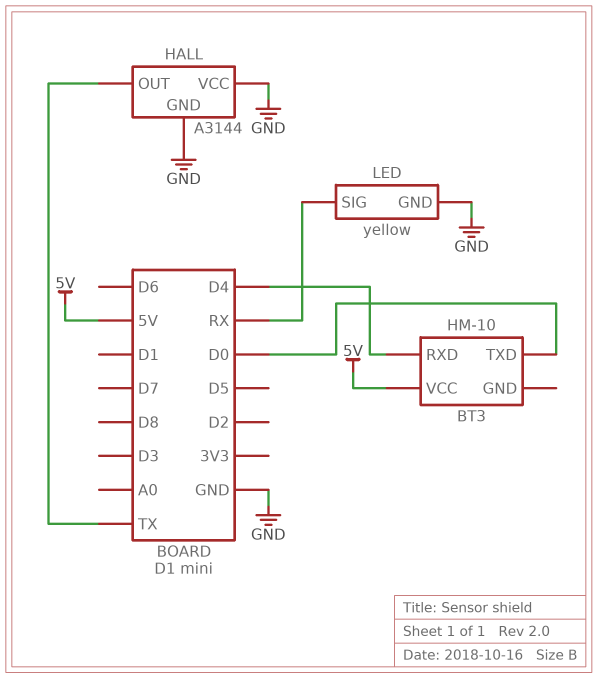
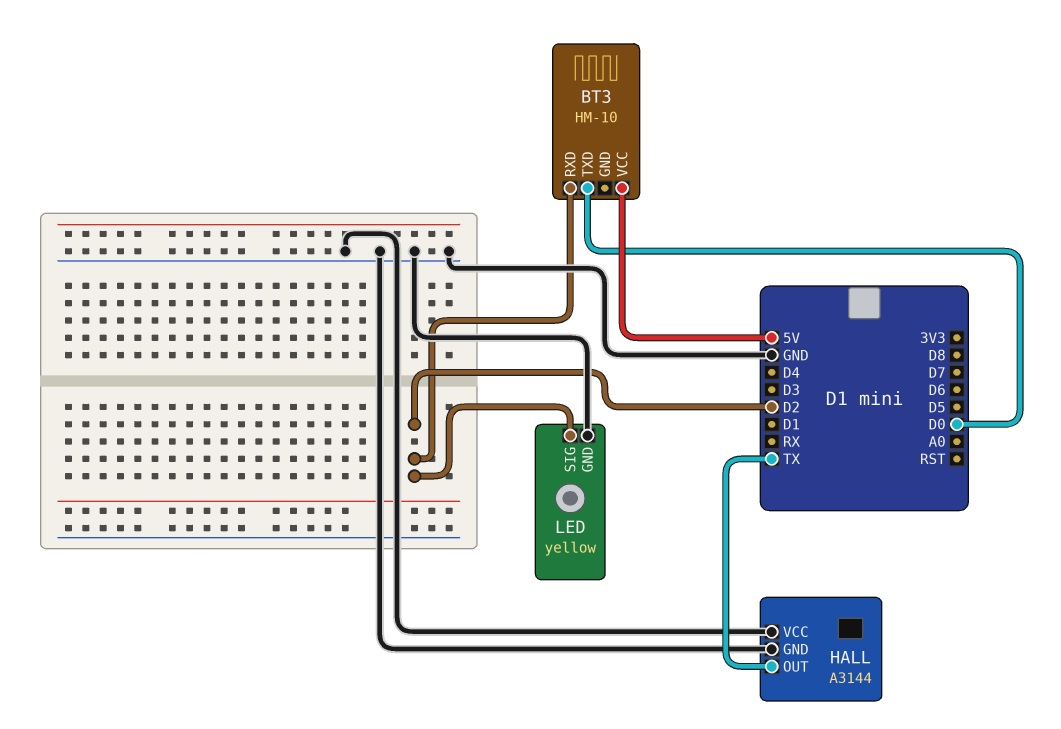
BT3 pin RXD: D4 -> D2
LED pin SIG: RX -> D2

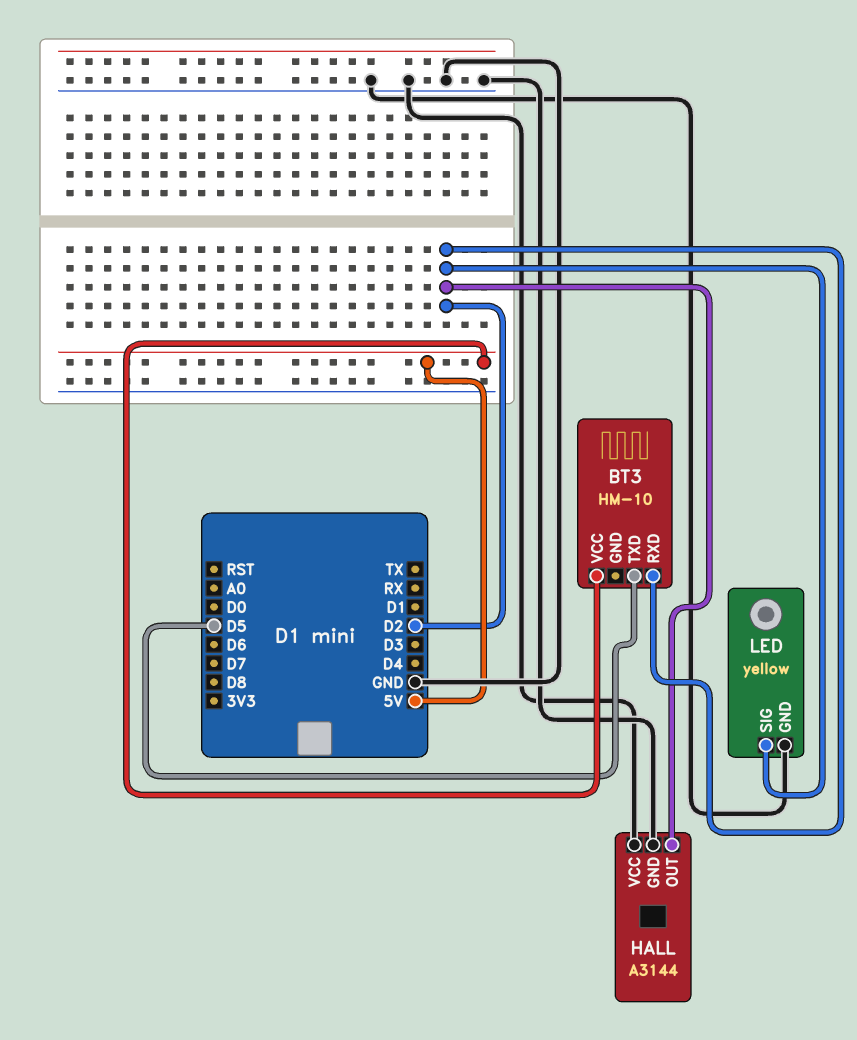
BT3 pin TXD: D0 -> D5
HALL pin OUT: TX -> D2

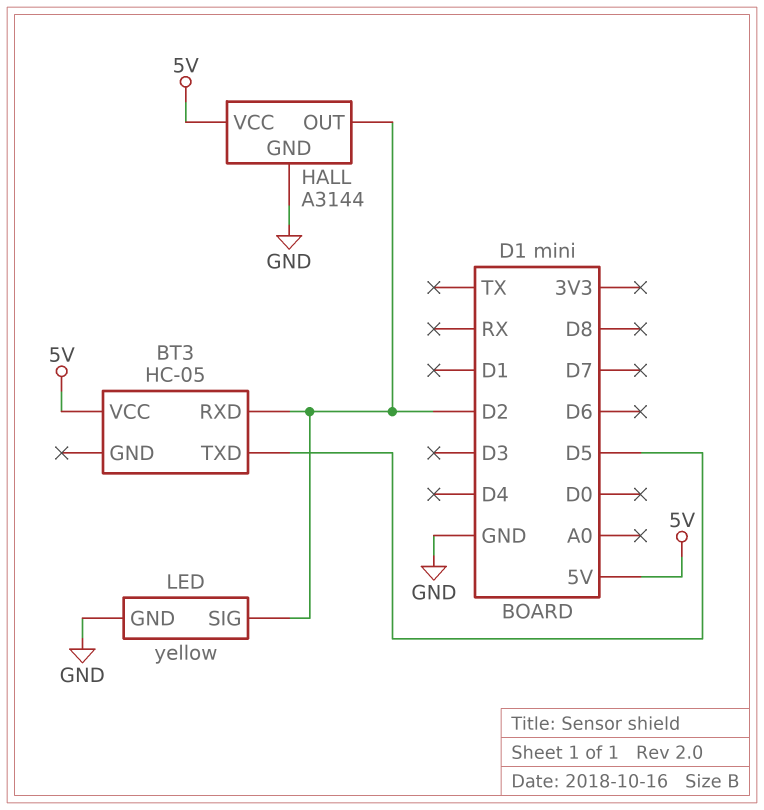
BT3: HM-10 -> HC-05
HALL pin VCC: GND -> 5V

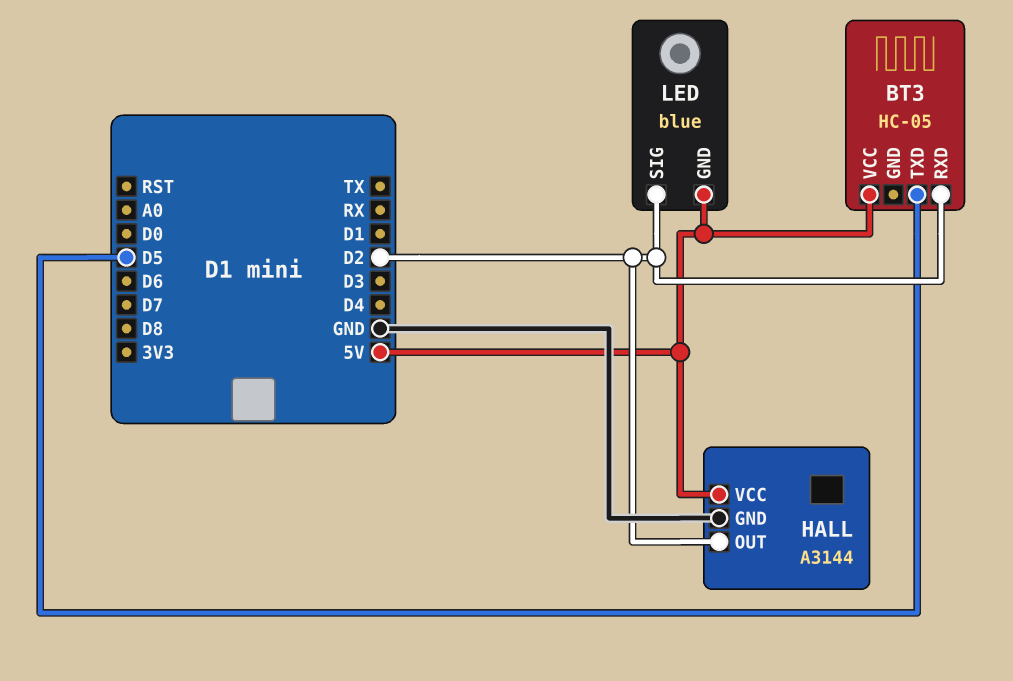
LED: yellow -> blue
LED pin GND: GND -> 5V

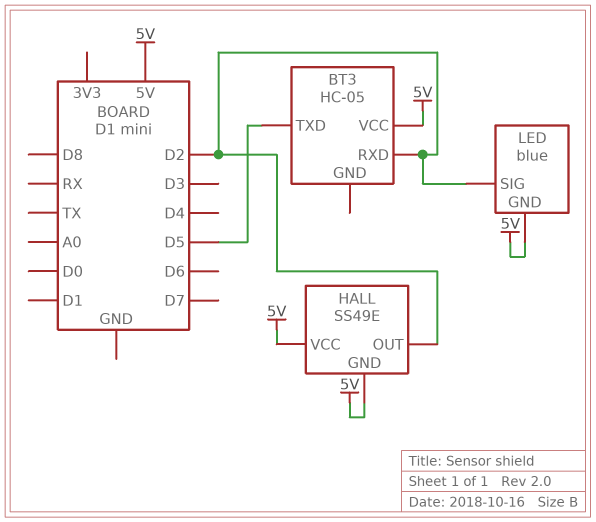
HALL: A3144 -> SS49E
HALL pin GND: GND -> 5V

